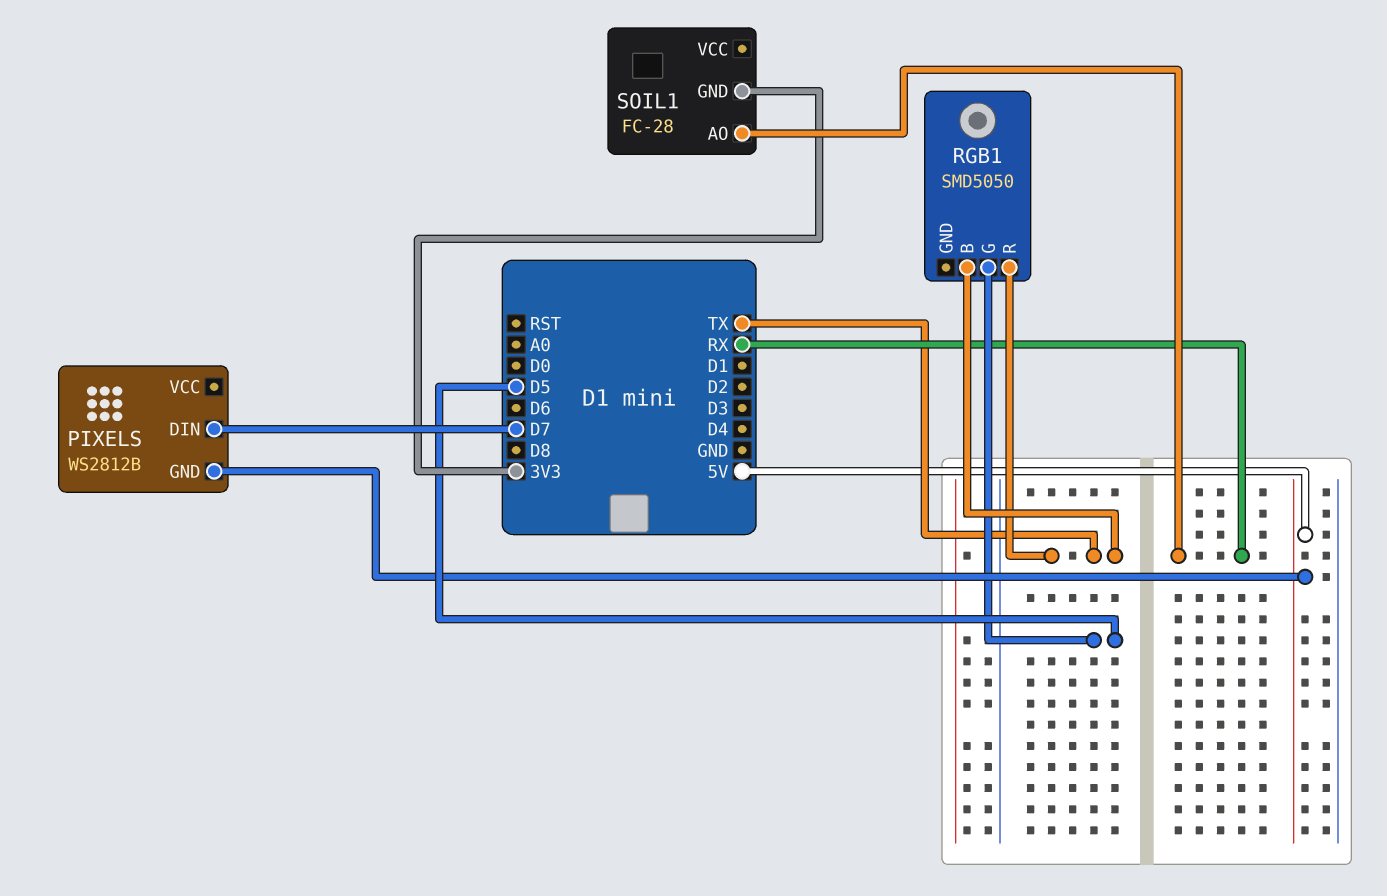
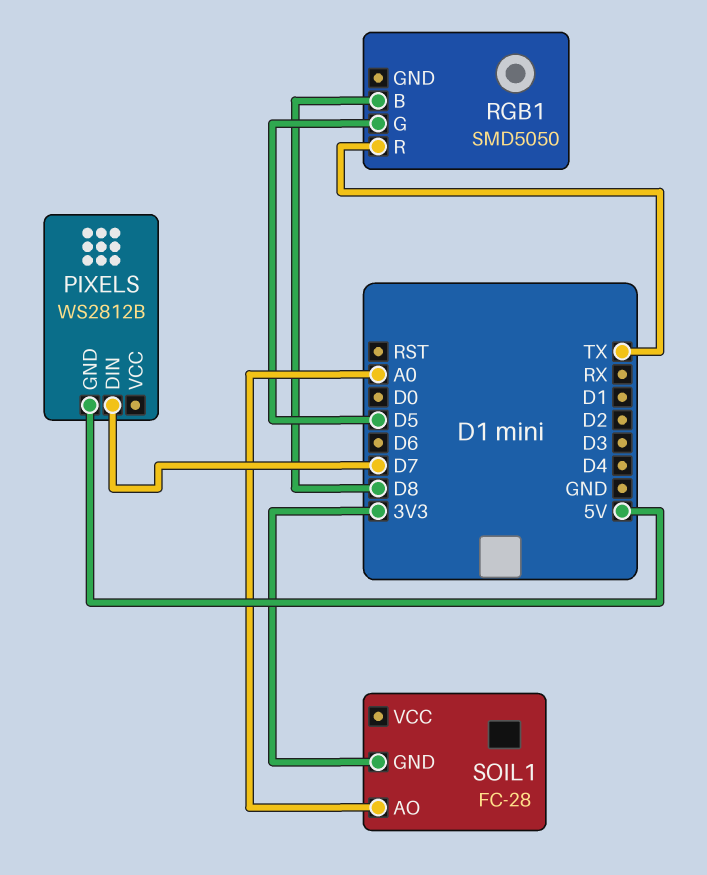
RGB1 pin B: TX -> D8
SOIL1 pin AO: RX -> A0

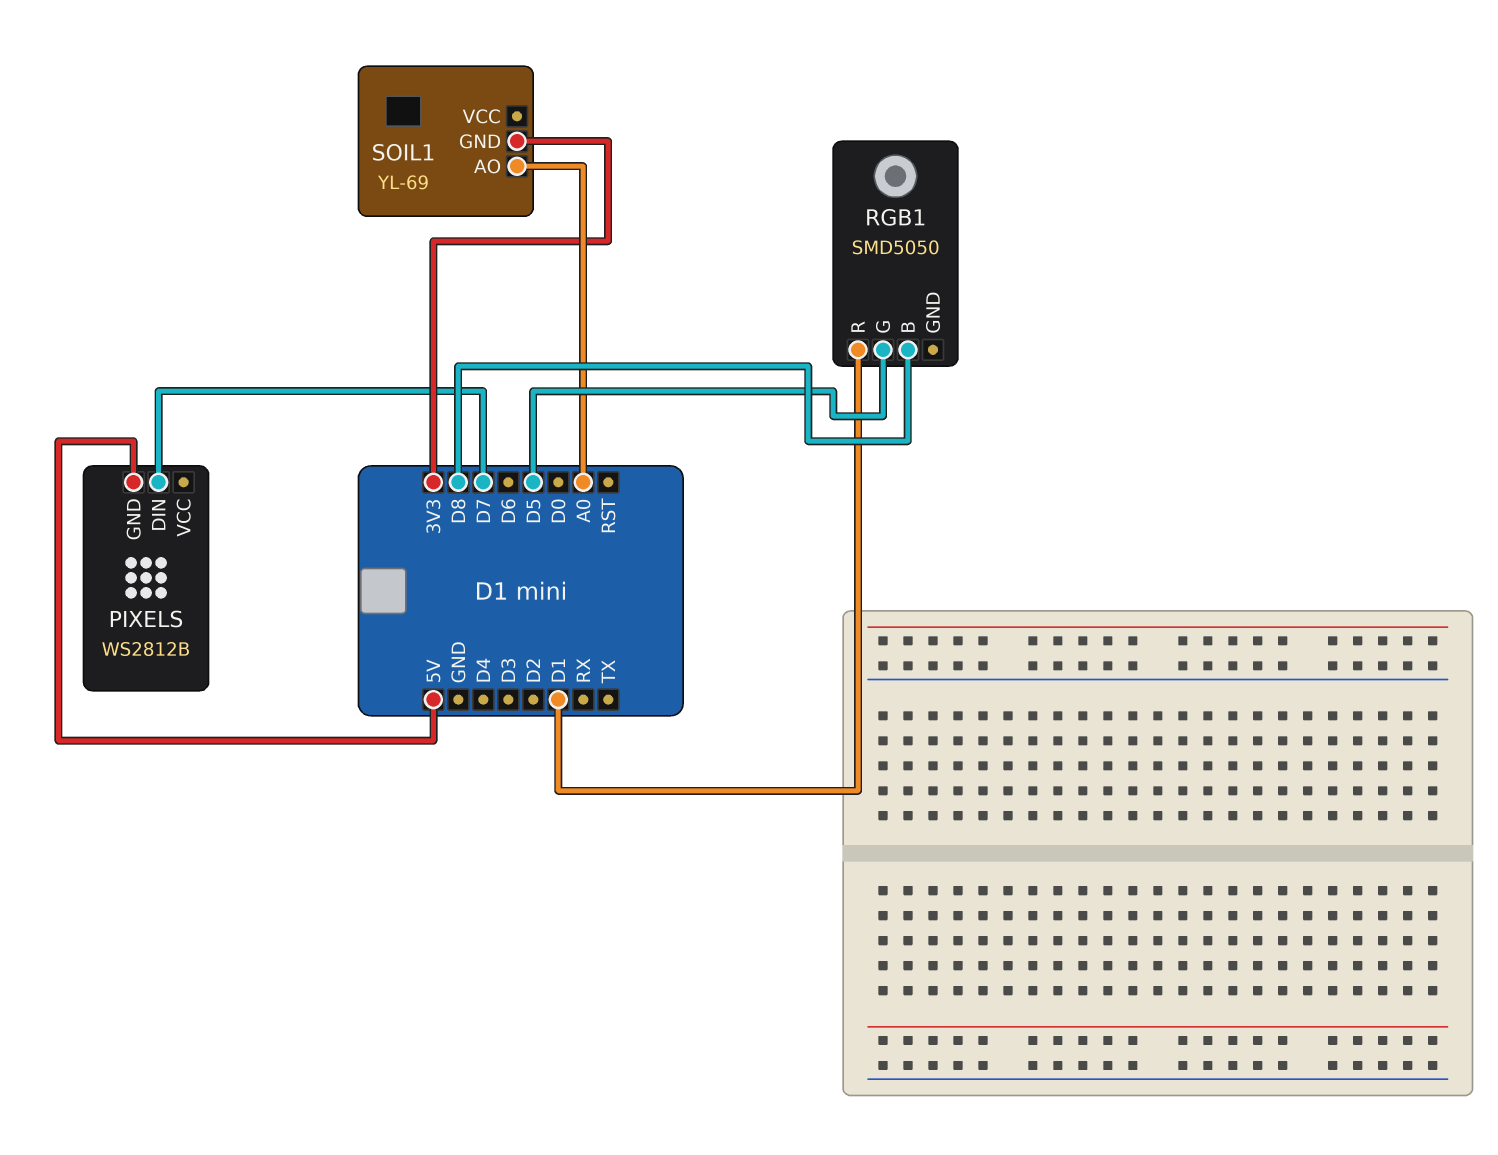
RGB1 pin R: TX -> D1
SOIL1: FC-28 -> YL-69

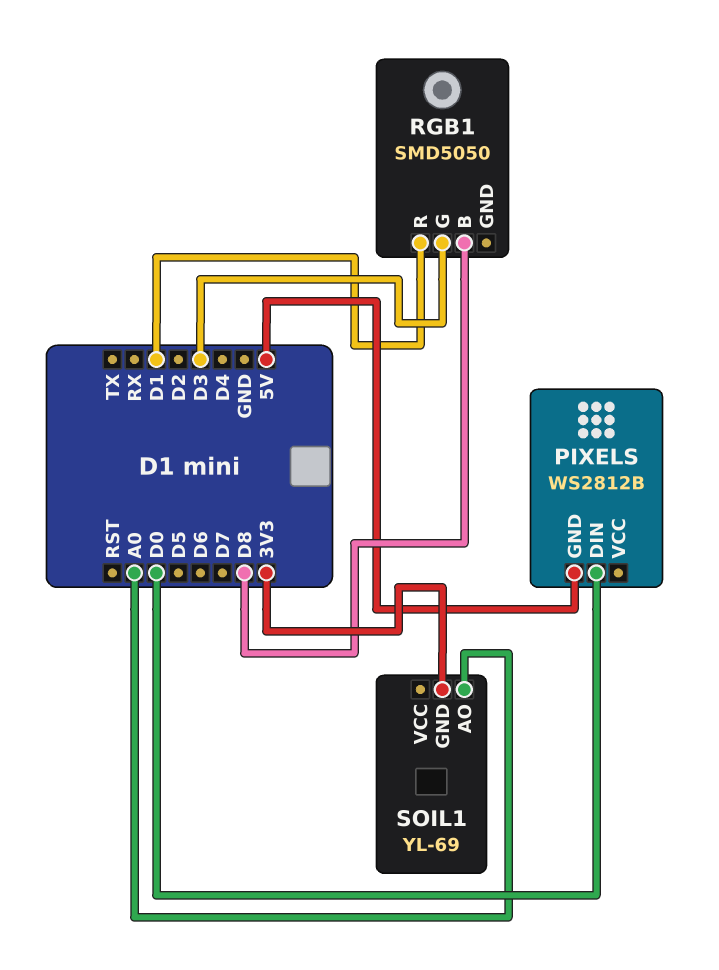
PIXELS pin DIN: D7 -> D0
RGB1 pin G: D5 -> D3

